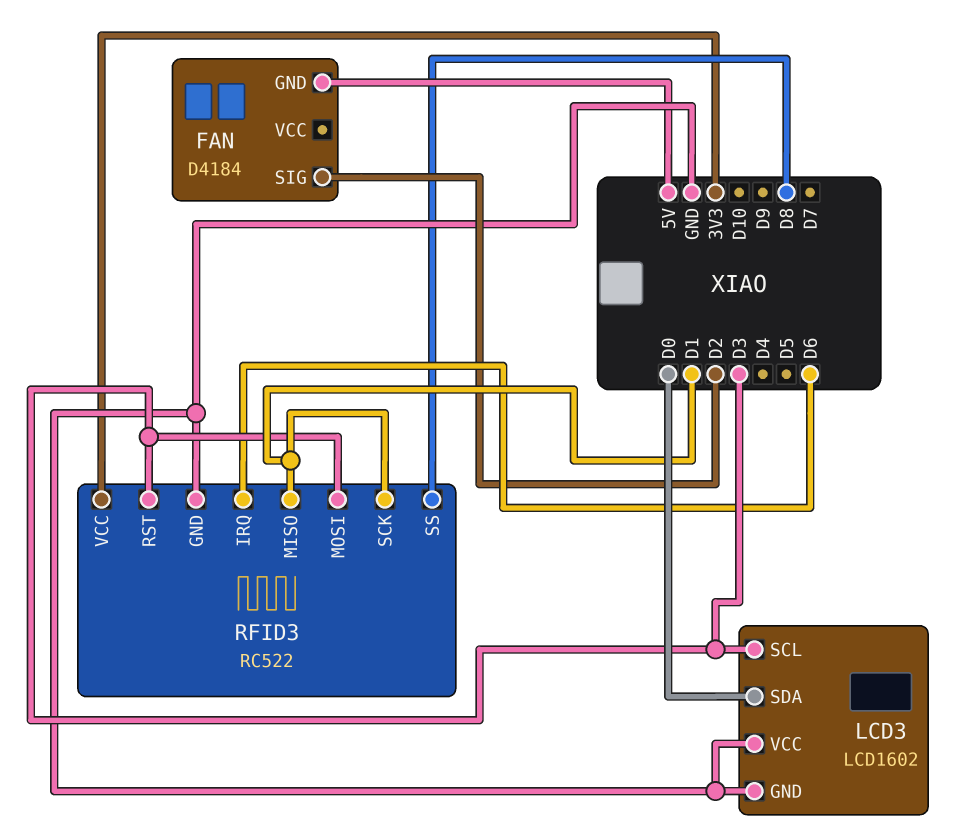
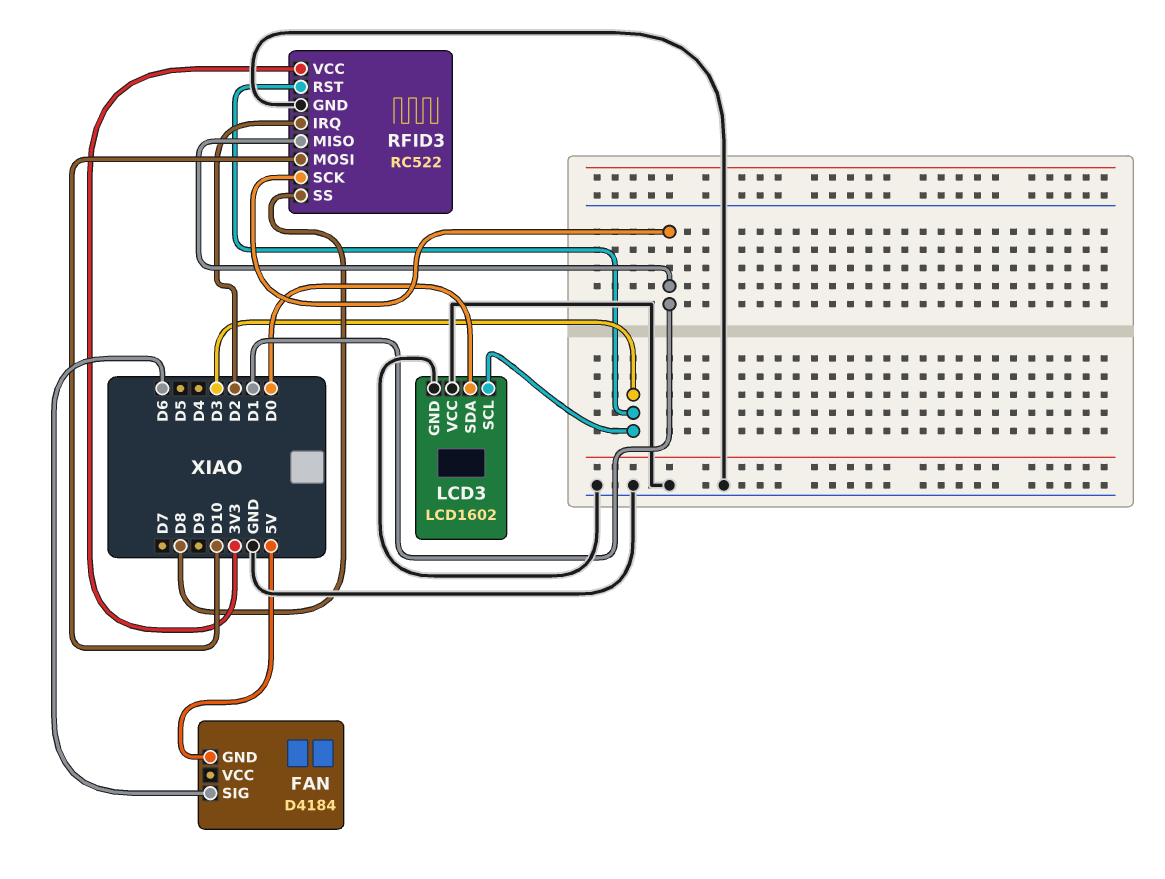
FAN pin SIG: D2 -> D6
RFID3 pin IRQ: D6 -> D2
RFID3 pin MOSI: D3 -> D10

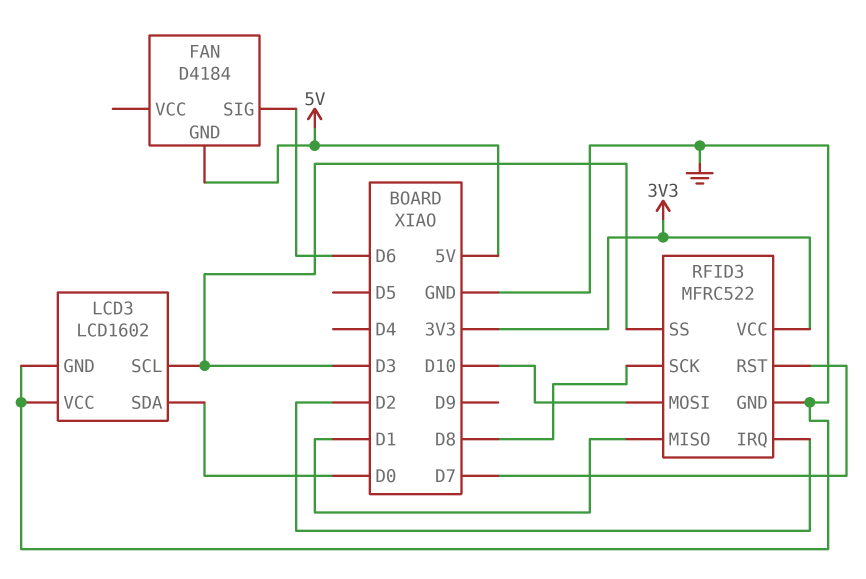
RFID3: RC522 -> MFRC522
RFID3 pin RST: D3 -> D7
RFID3 pin SCK: D1 -> D8
RFID3 pin SS: D8 -> D3

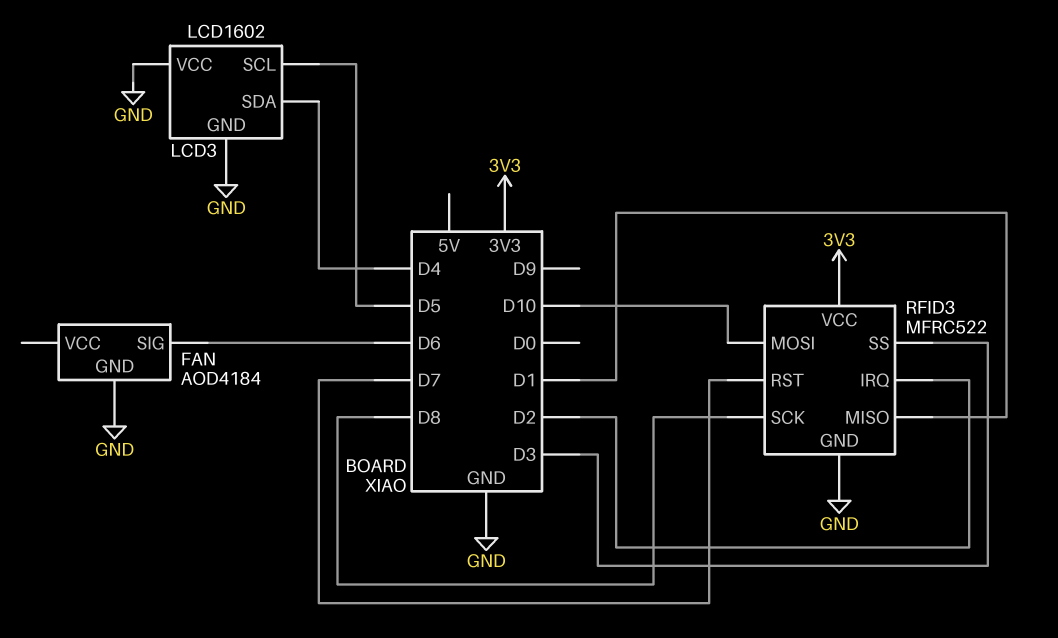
FAN: D4184 -> AOD4184
FAN pin GND: 5V -> GND
LCD3 pin SCL: D3 -> D5
LCD3 pin SDA: D0 -> D4

